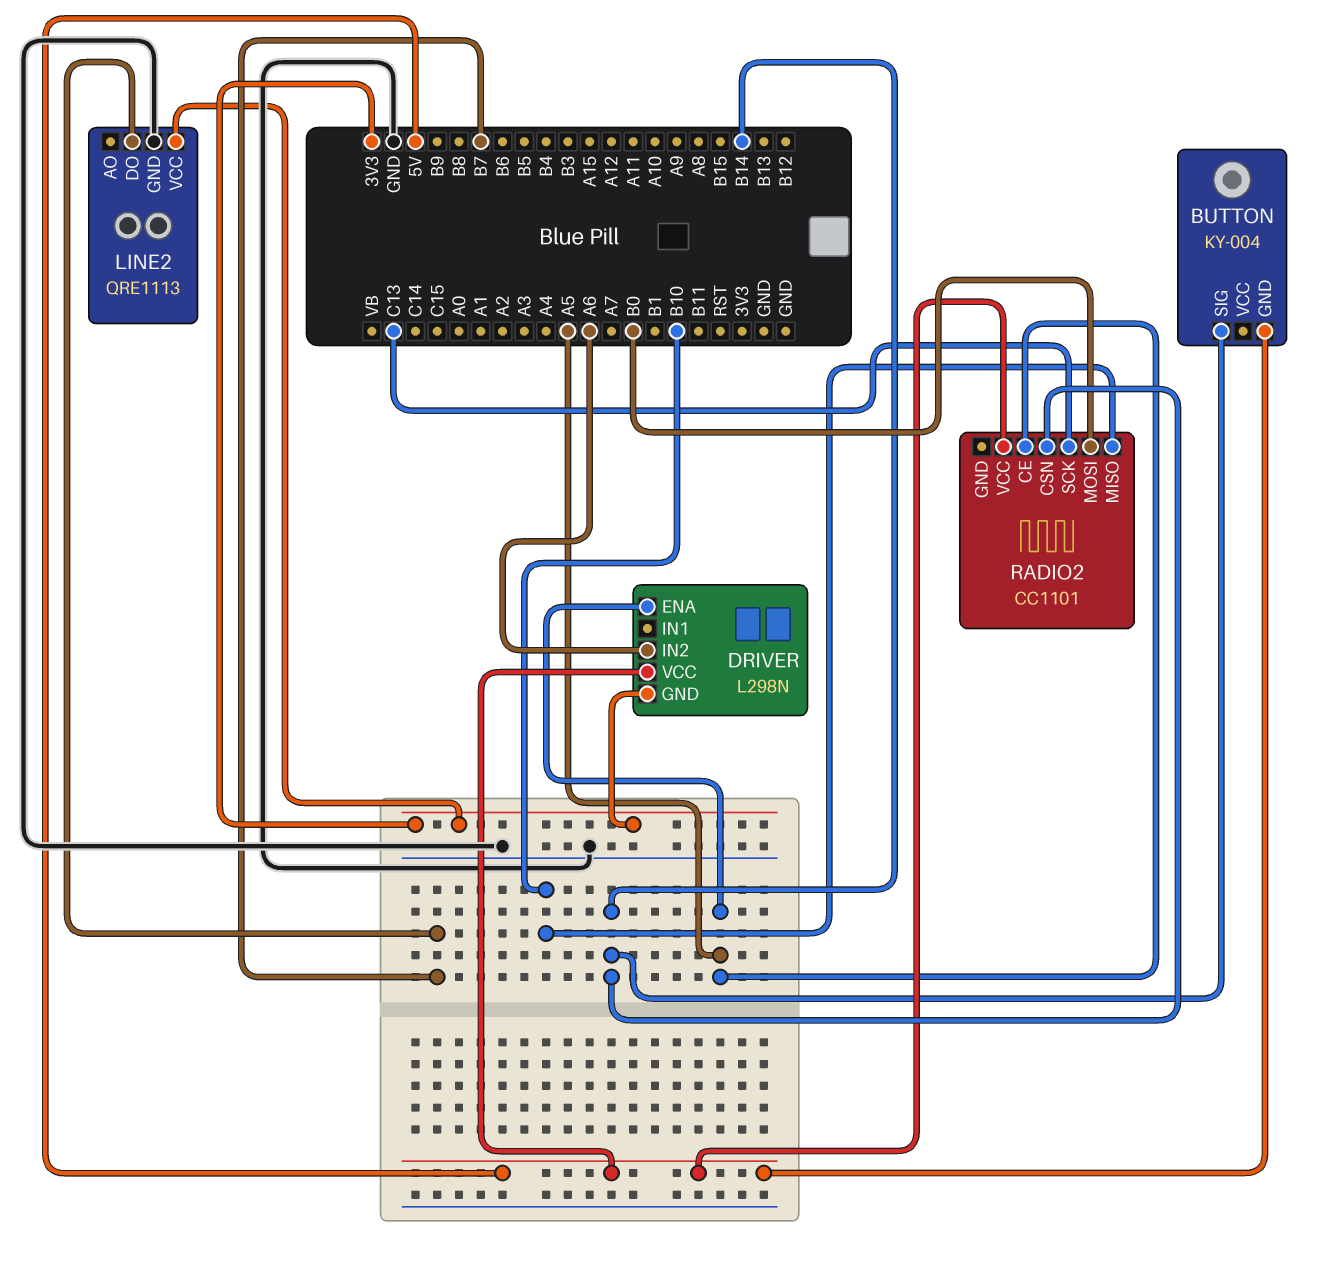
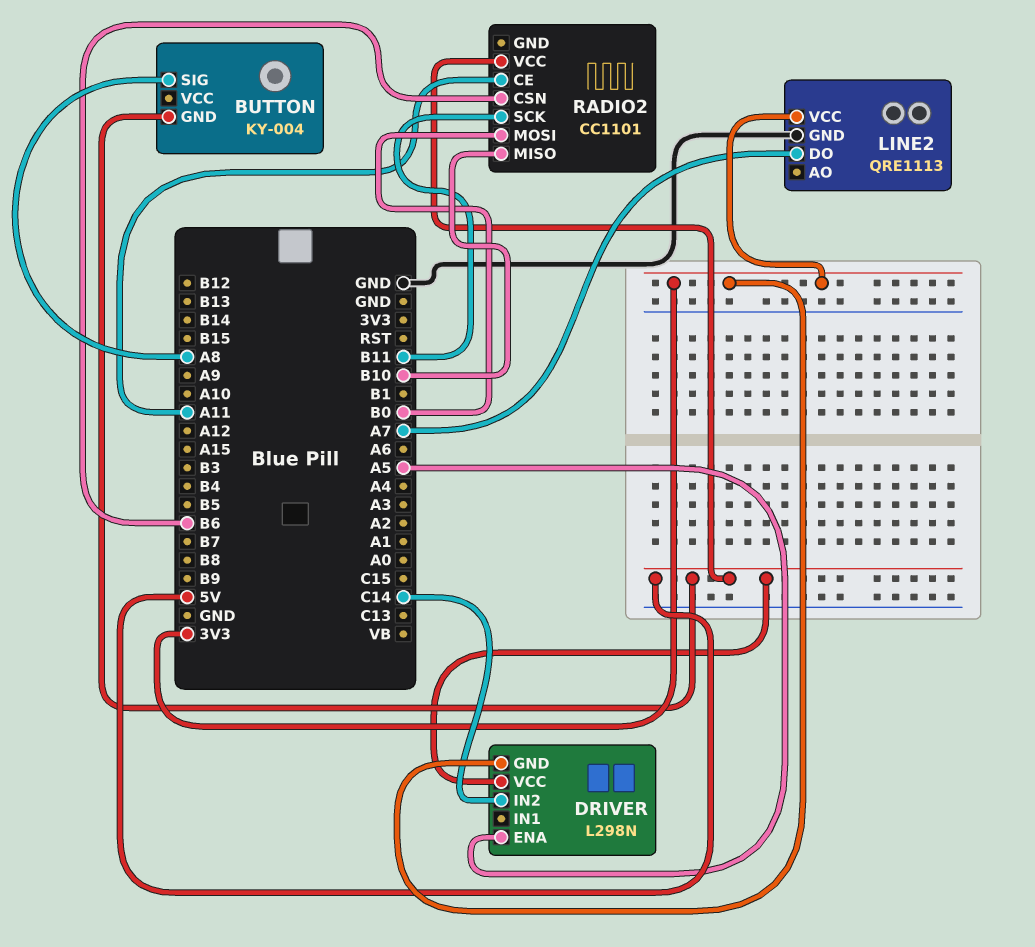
BUTTON pin SIG: B14 -> A8
DRIVER pin IN2: A6 -> C14
LINE2 pin DO: B7 -> A7
RADIO2 pin CE: A5 -> A11
RADIO2 pin CSN: B14 -> B6
RADIO2 pin SCK: C13 -> B11

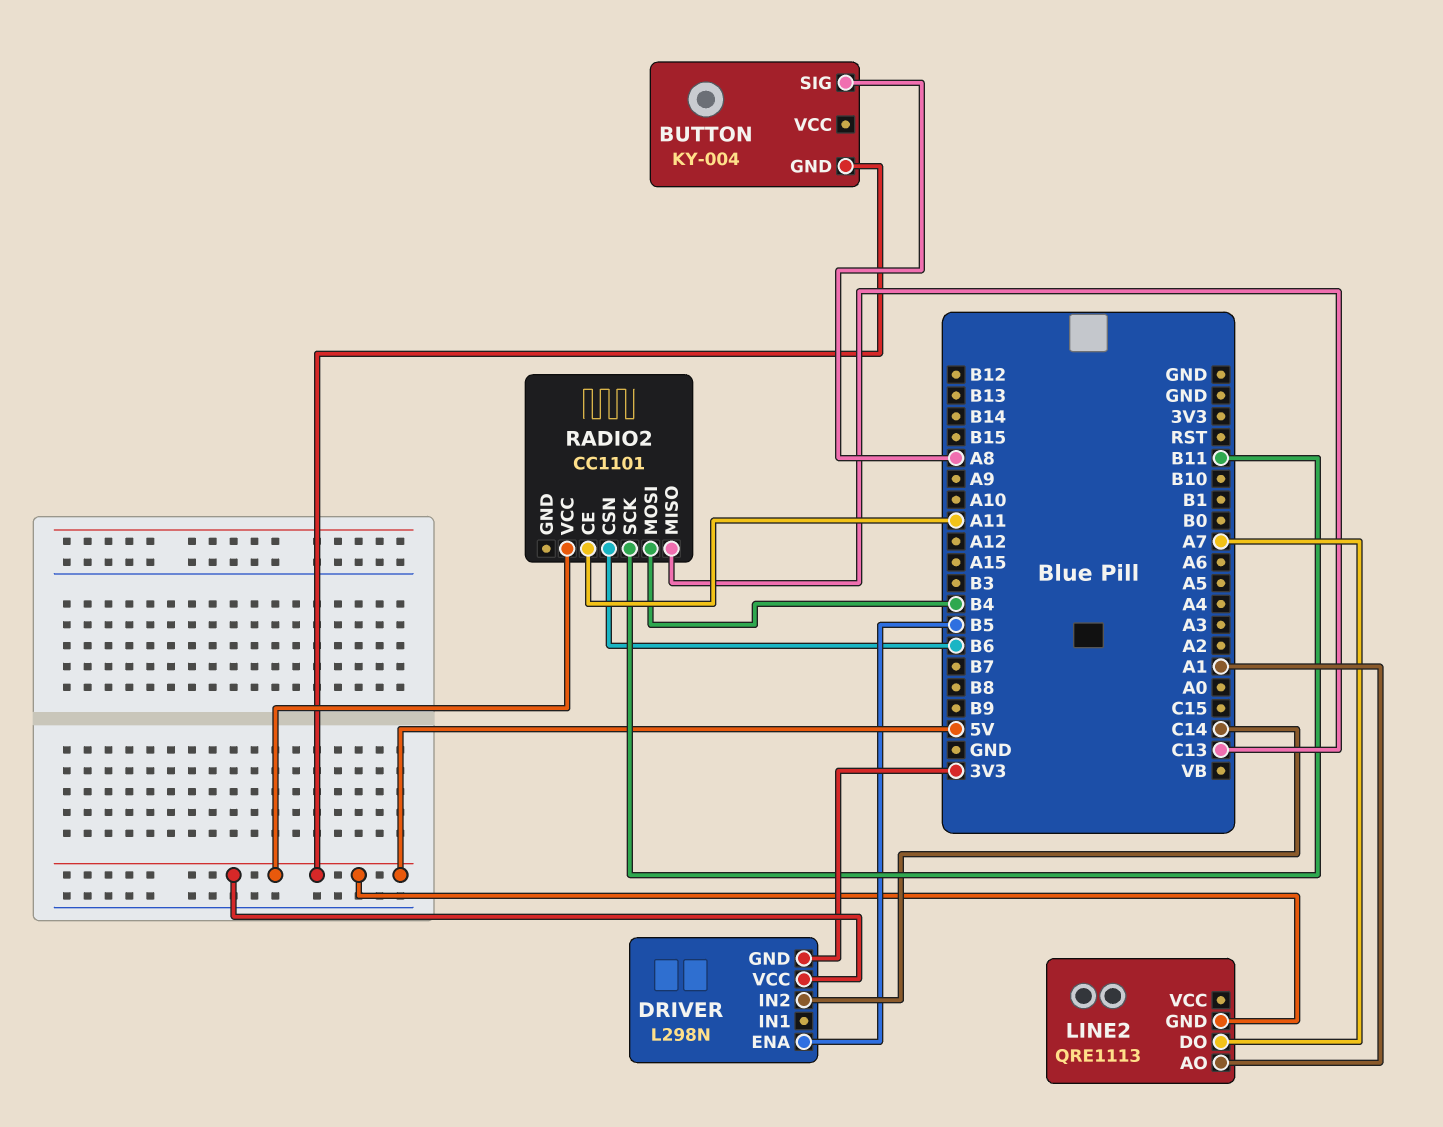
DRIVER pin ENA: A5 -> B5
LINE2 pin AO: none -> A1
LINE2 pin GND: GND -> 5V
LINE2 pin VCC: 3V3 -> none
RADIO2 pin MISO: B10 -> C13
RADIO2 pin MOSI: B0 -> B4

